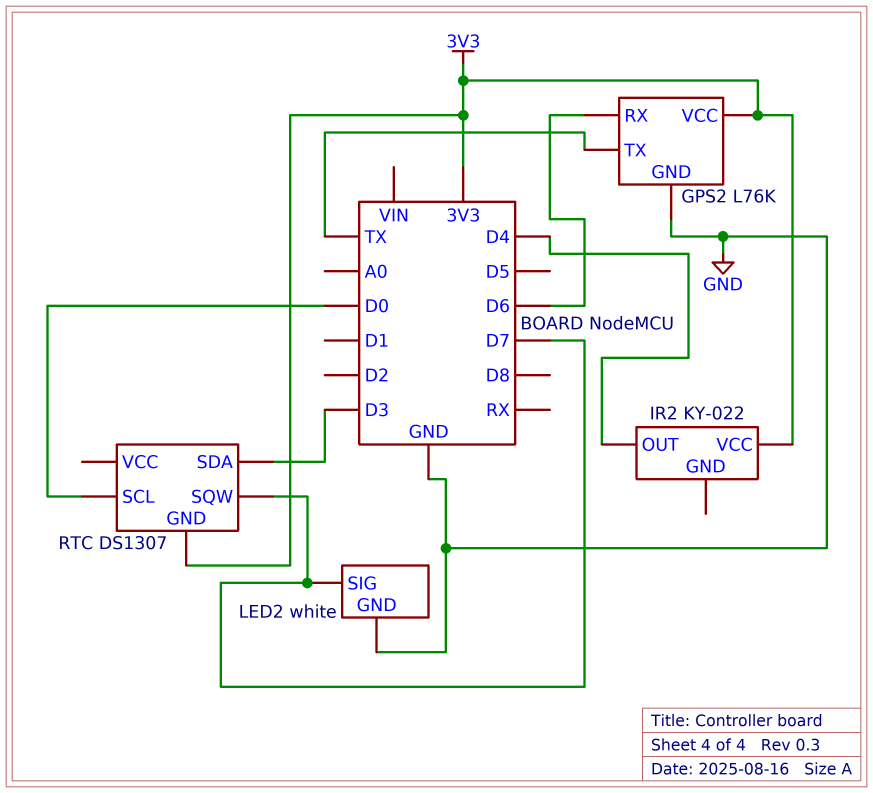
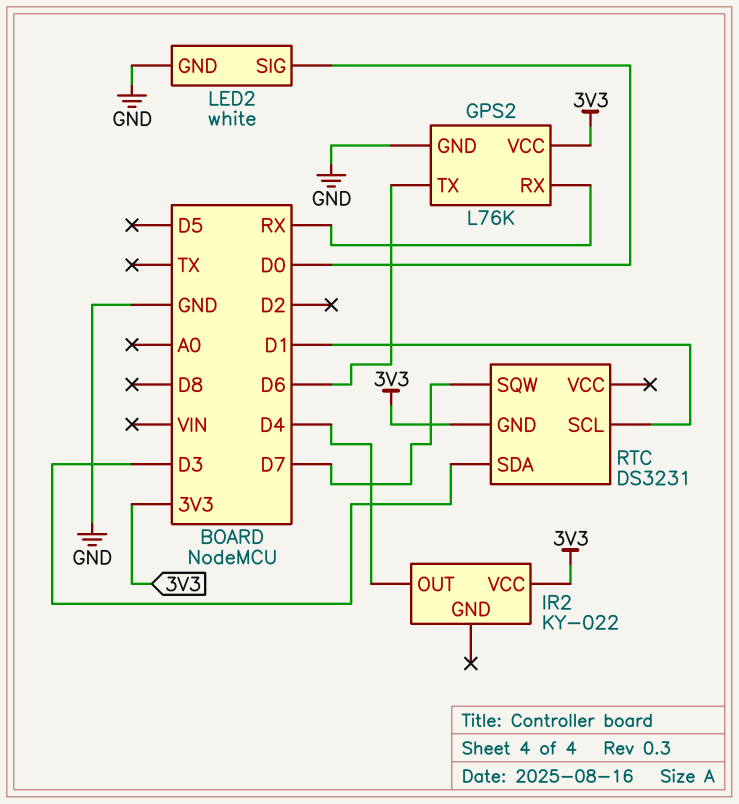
GPS2 pin RX: D6 -> RX
GPS2 pin TX: TX -> D6
LED2 pin SIG: D7 -> D0
RTC: DS1307 -> DS3231
RTC pin SCL: D0 -> D1

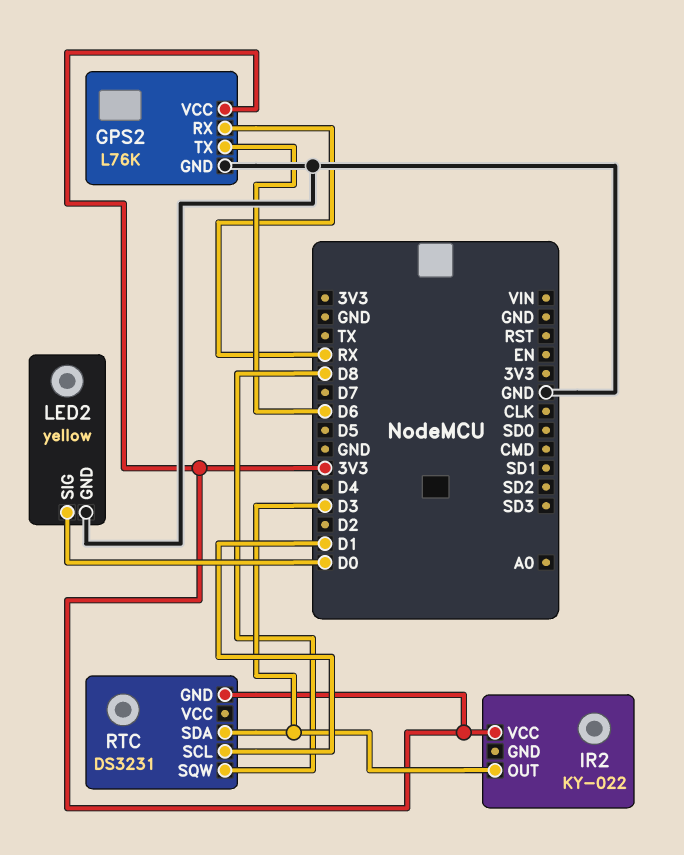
IR2 pin OUT: D4 -> D3
LED2: white -> yellow
RTC pin SQW: D7 -> D8

